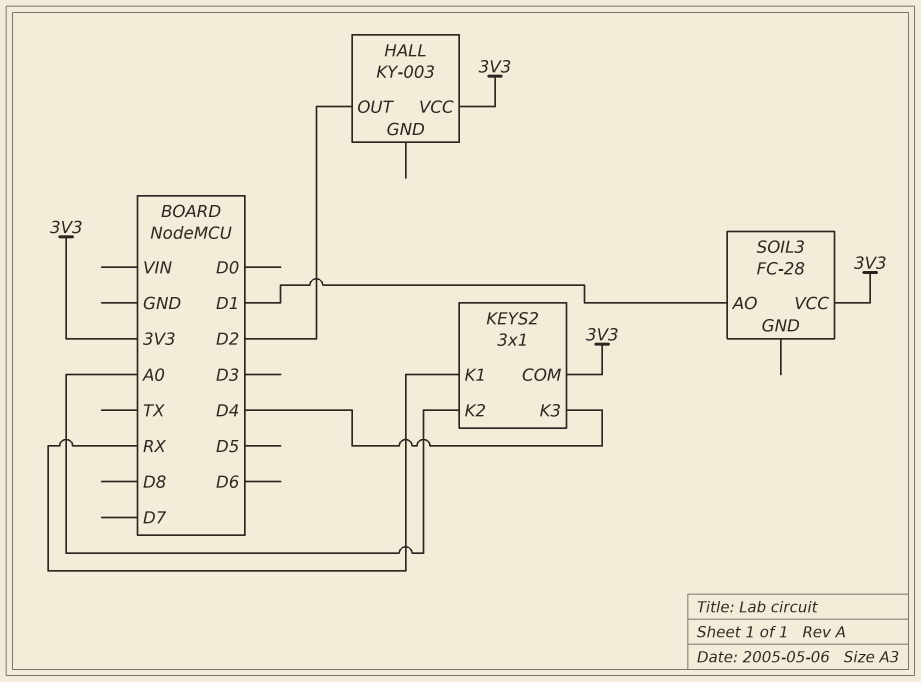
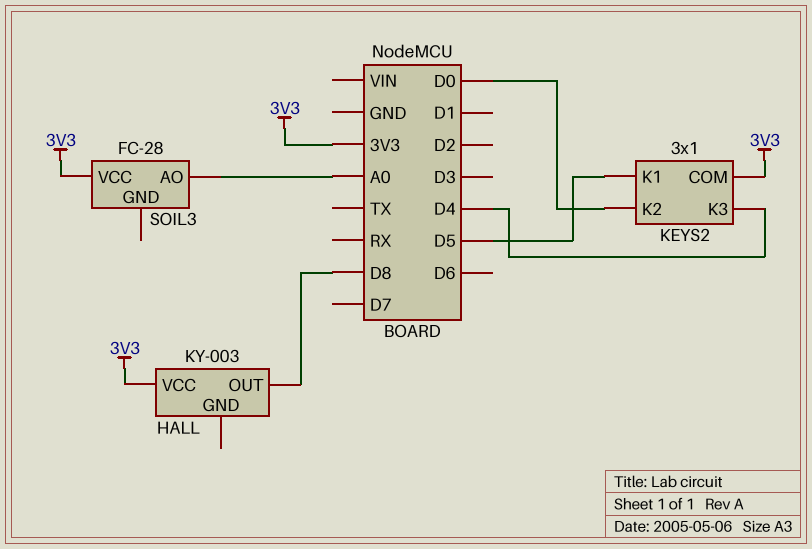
HALL pin OUT: D2 -> D8
KEYS2 pin K1: RX -> D5
KEYS2 pin K2: A0 -> D0
SOIL3 pin AO: D1 -> A0

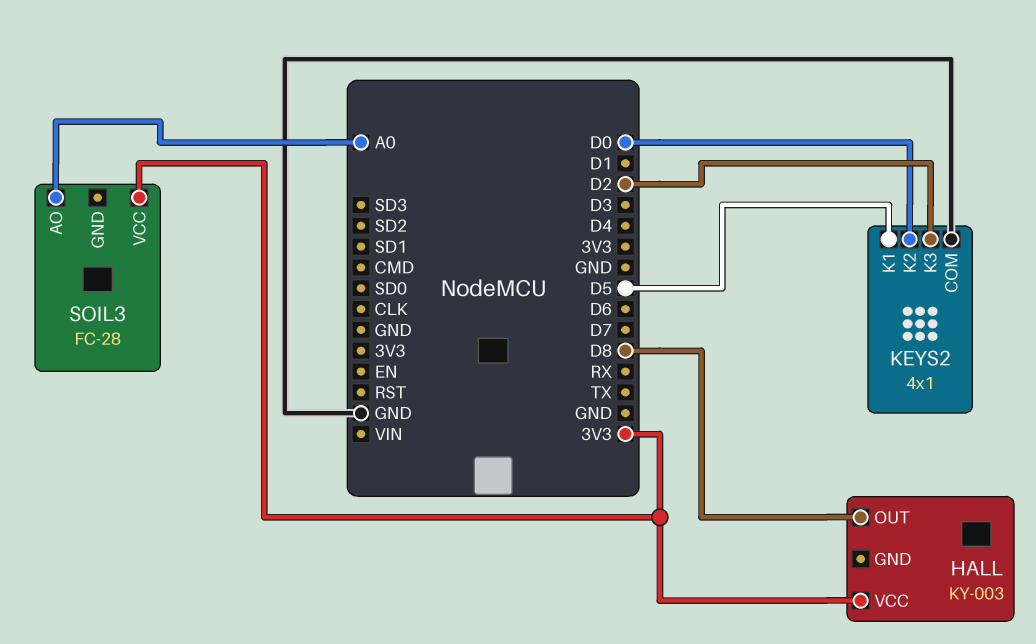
KEYS2: 3x1 -> 4x1
KEYS2 pin COM: 3V3 -> GND
KEYS2 pin K3: D4 -> D2

